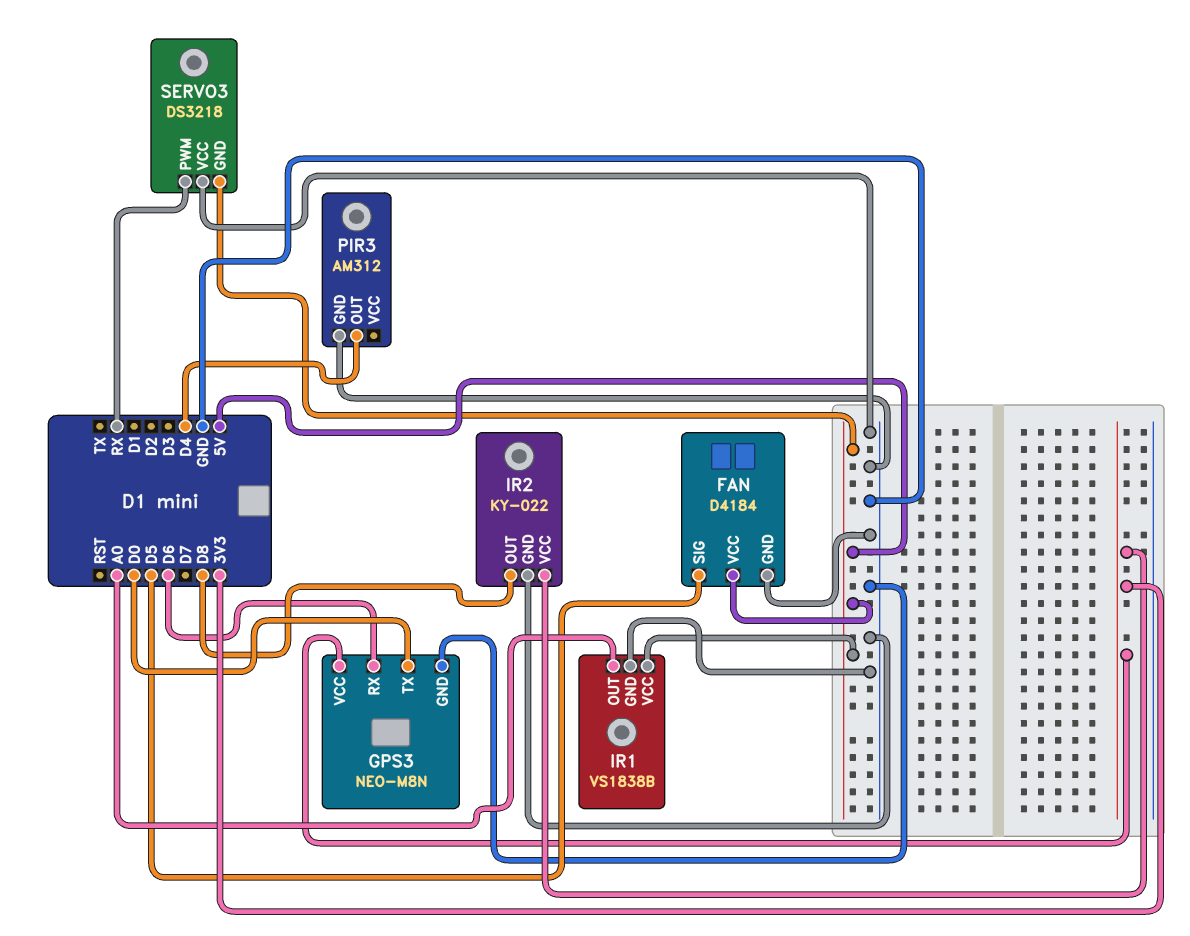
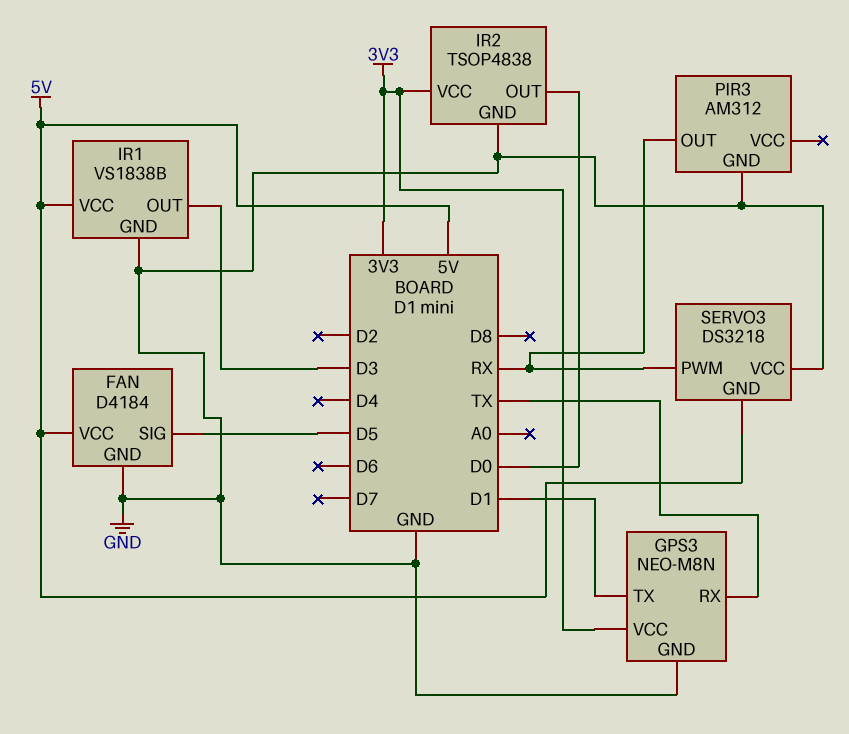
GPS3 pin RX: D6 -> TX
GPS3 pin TX: D0 -> D1
IR1 pin OUT: A0 -> D3
IR2: KY-022 -> TSOP4838
IR2 pin OUT: D8 -> D0
PIR3 pin OUT: D4 -> RX

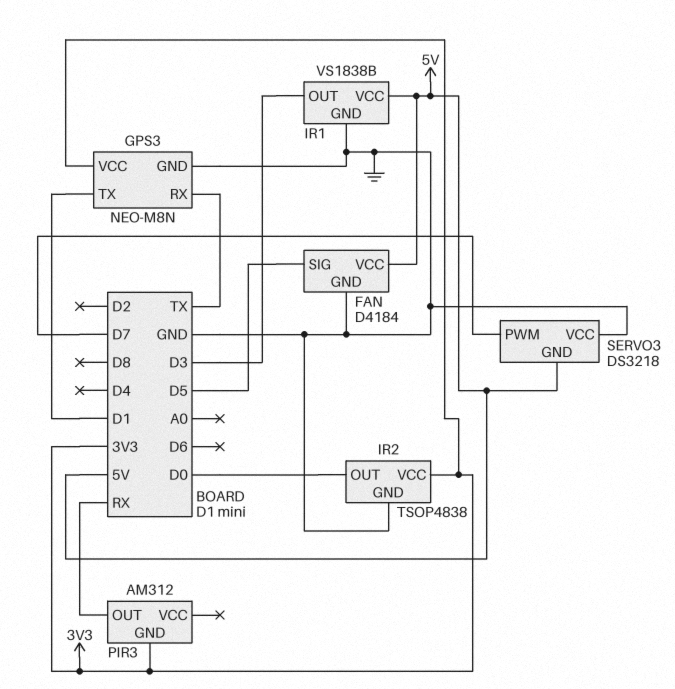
PIR3 pin GND: GND -> 3V3
SERVO3 pin PWM: RX -> D7

